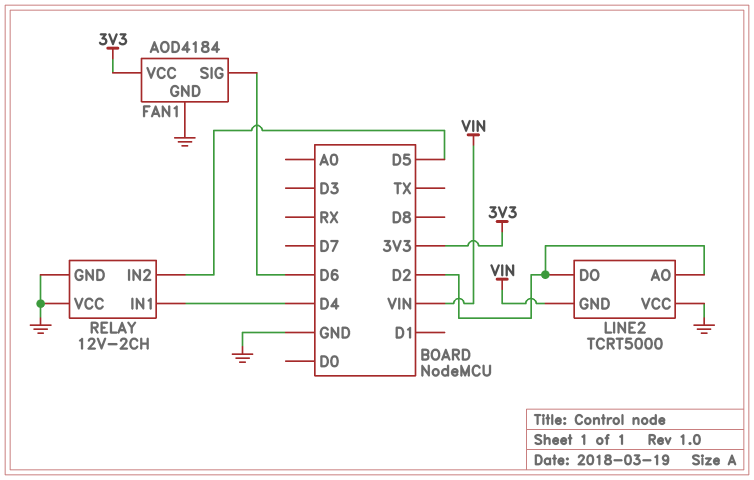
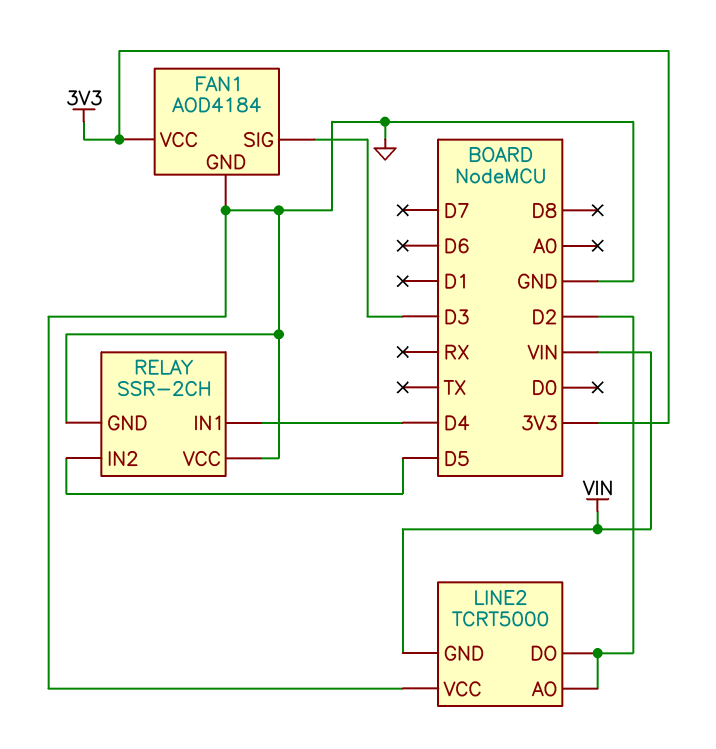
FAN1 pin SIG: D6 -> D3
RELAY: 12V-2CH -> SSR-2CH

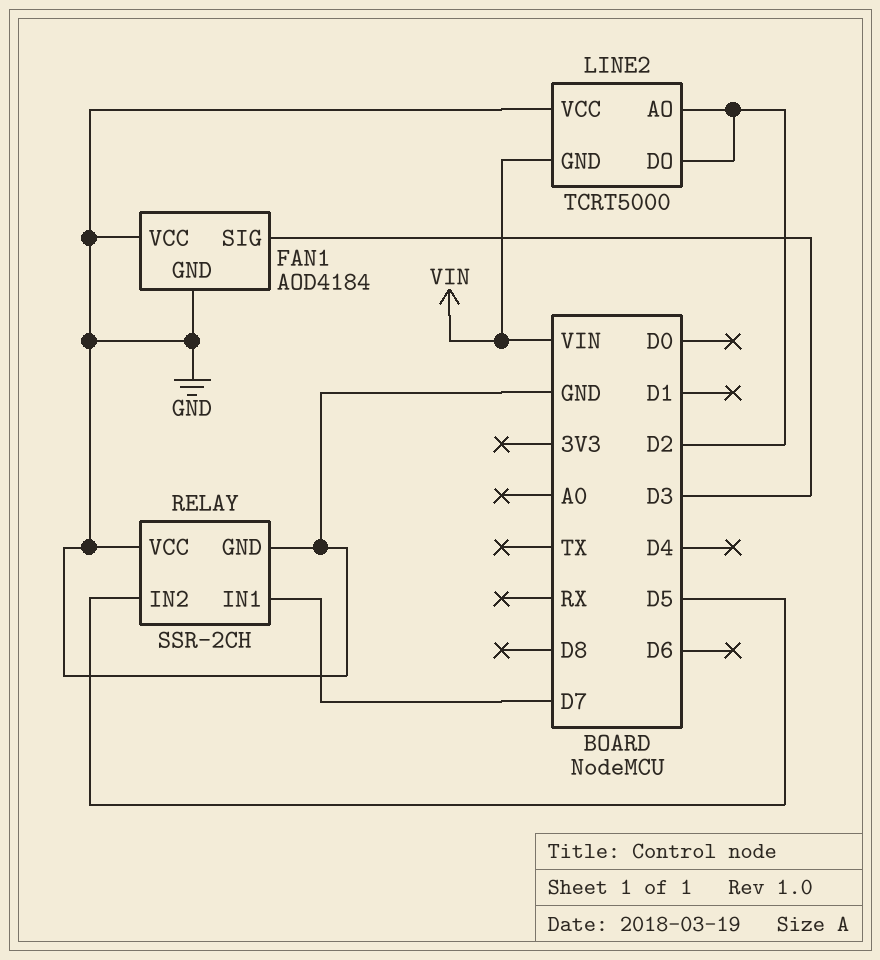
FAN1 pin VCC: 3V3 -> GND
RELAY pin IN1: D4 -> D7

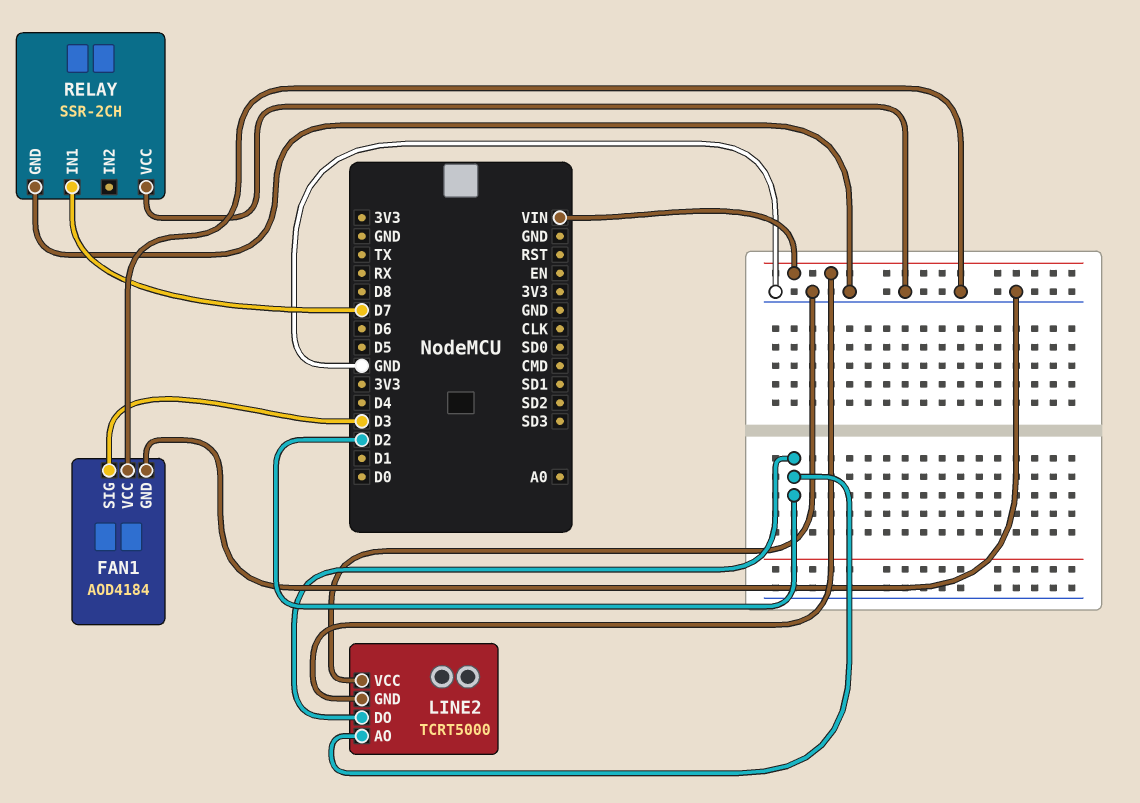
RELAY pin IN2: D5 -> none

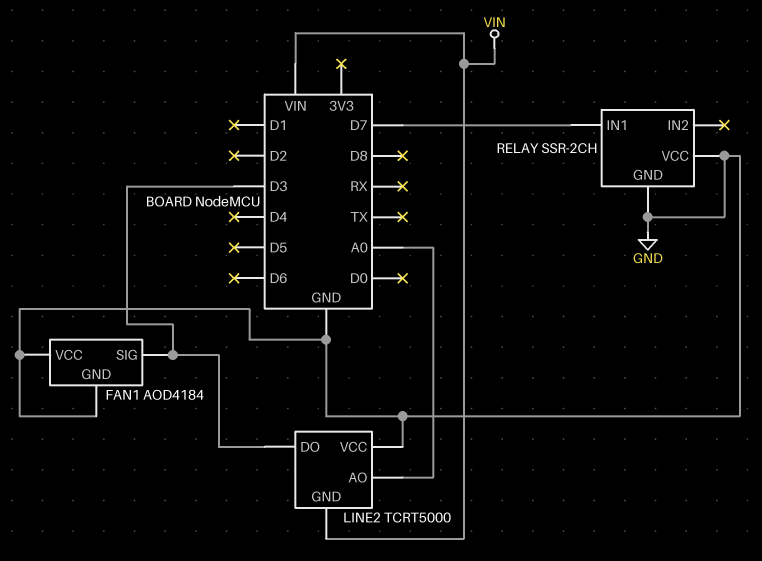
LINE2 pin AO: D2 -> A0
LINE2 pin DO: D2 -> D3

